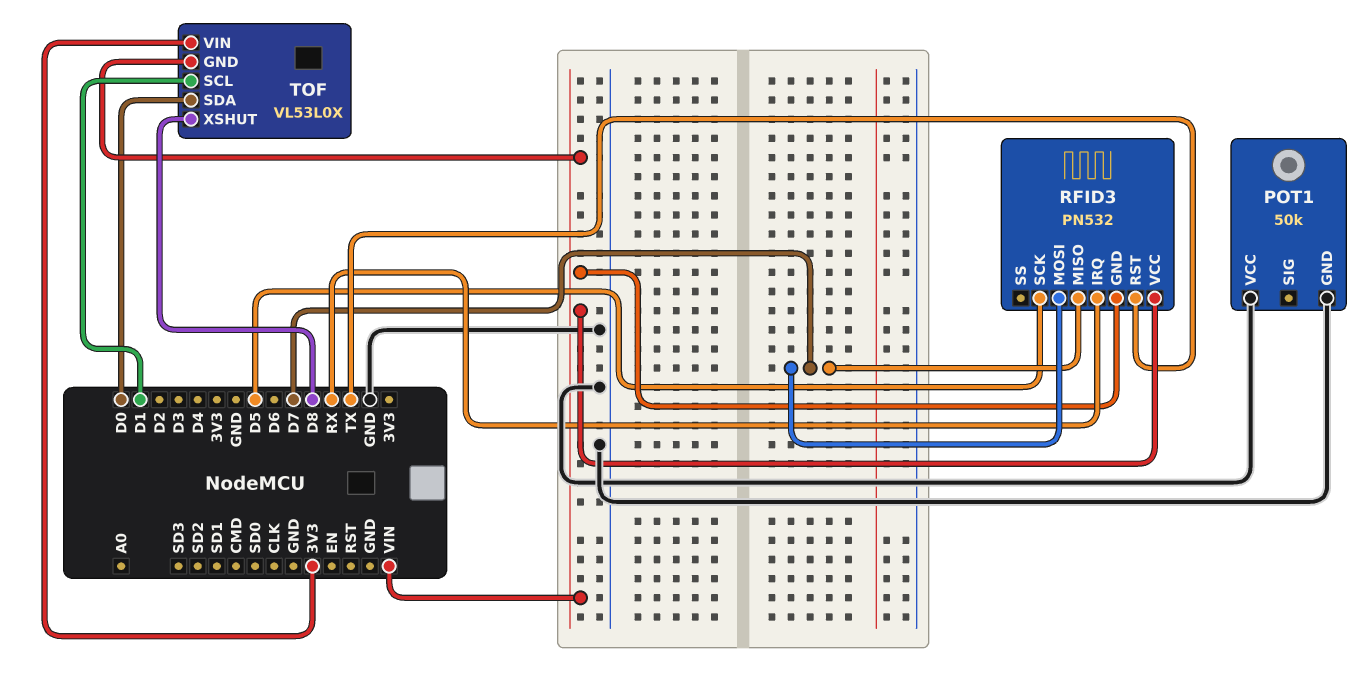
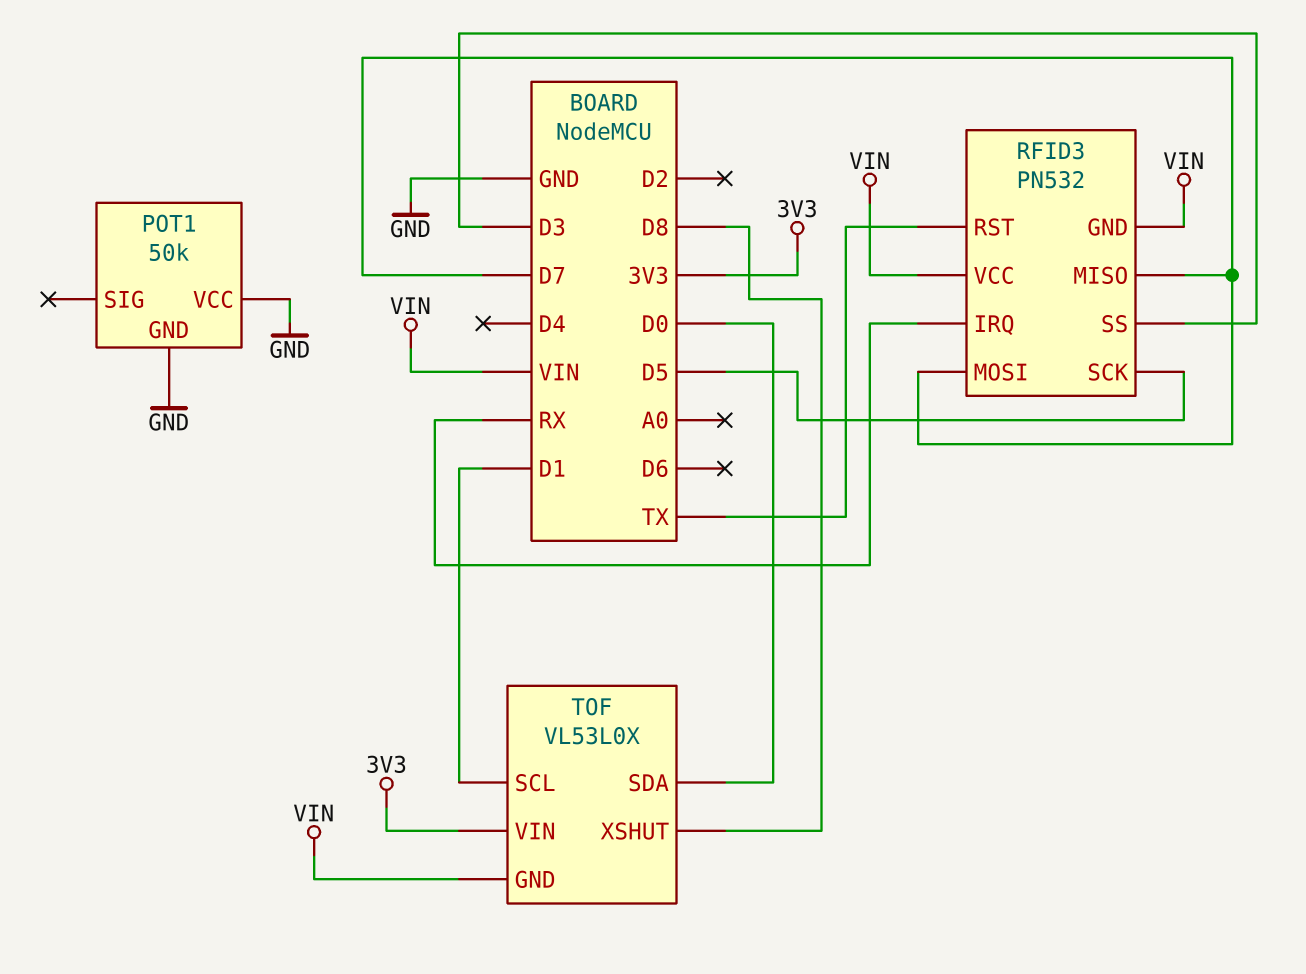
RFID3 pin SS: none -> D3

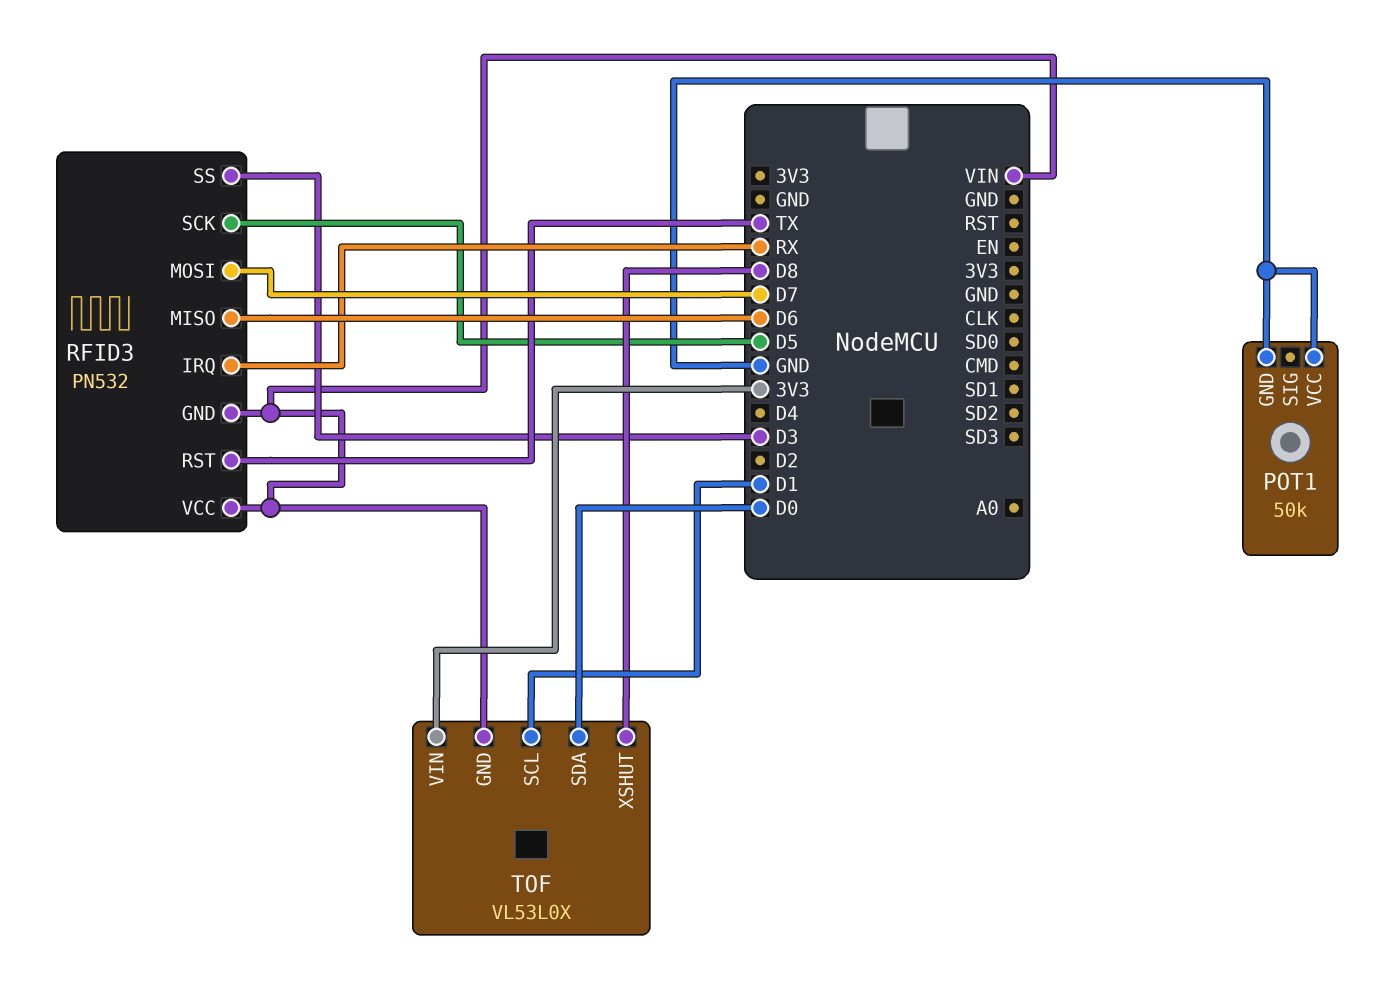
RFID3 pin MISO: D7 -> D6

